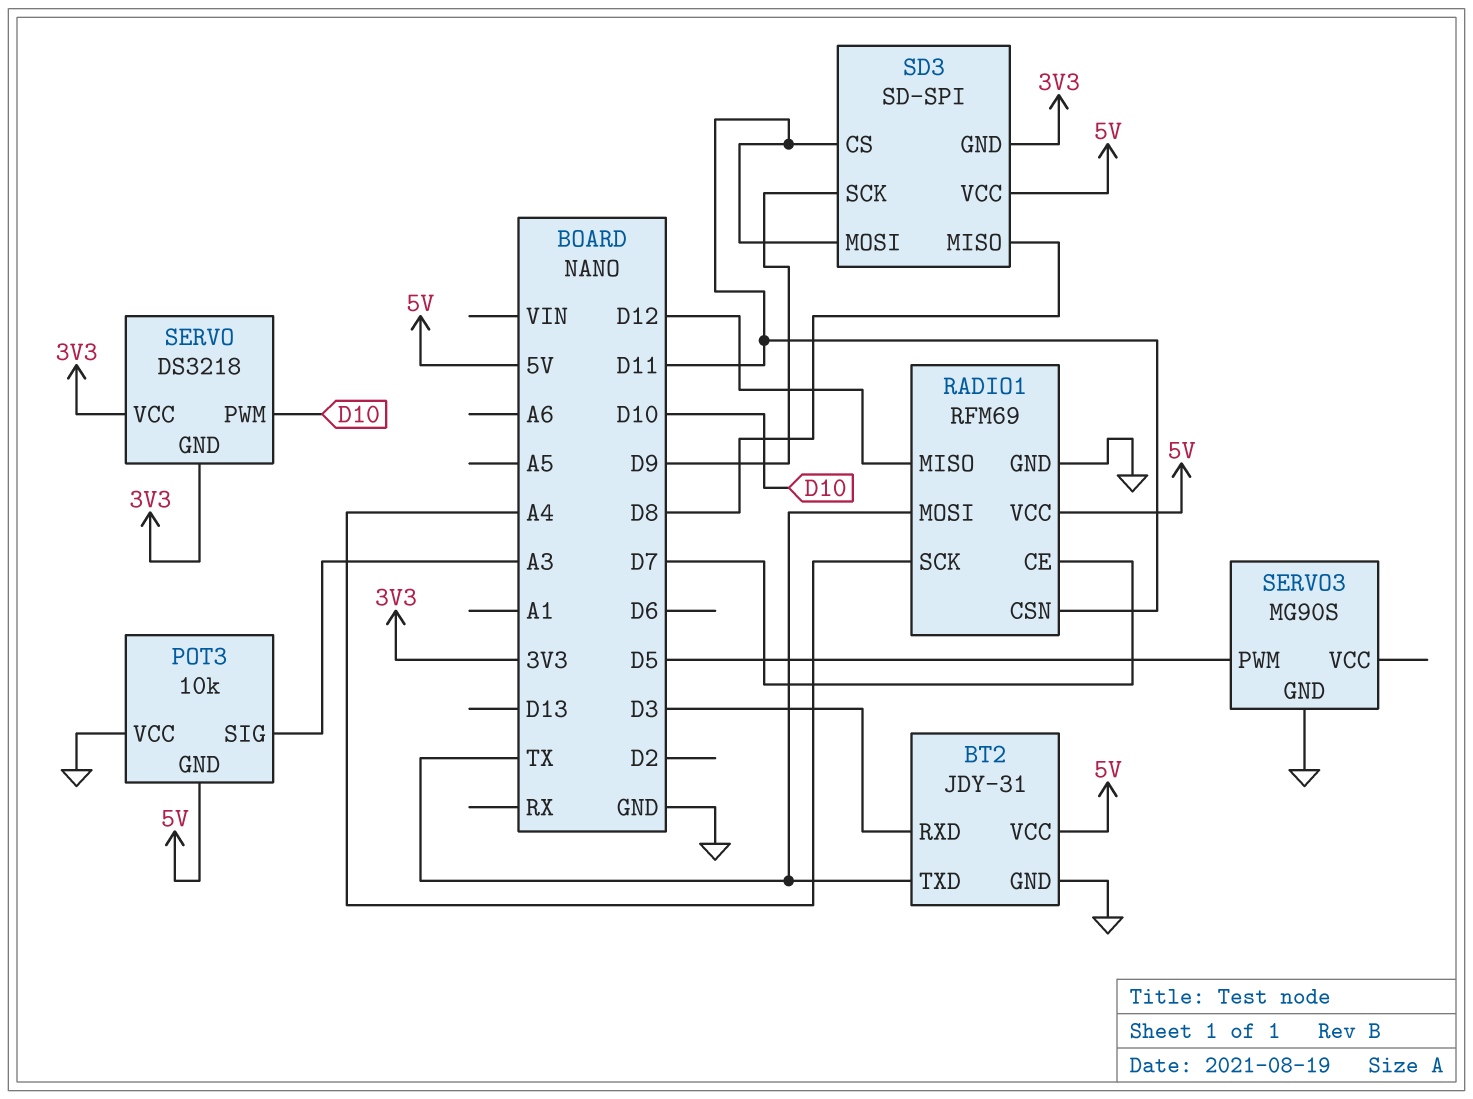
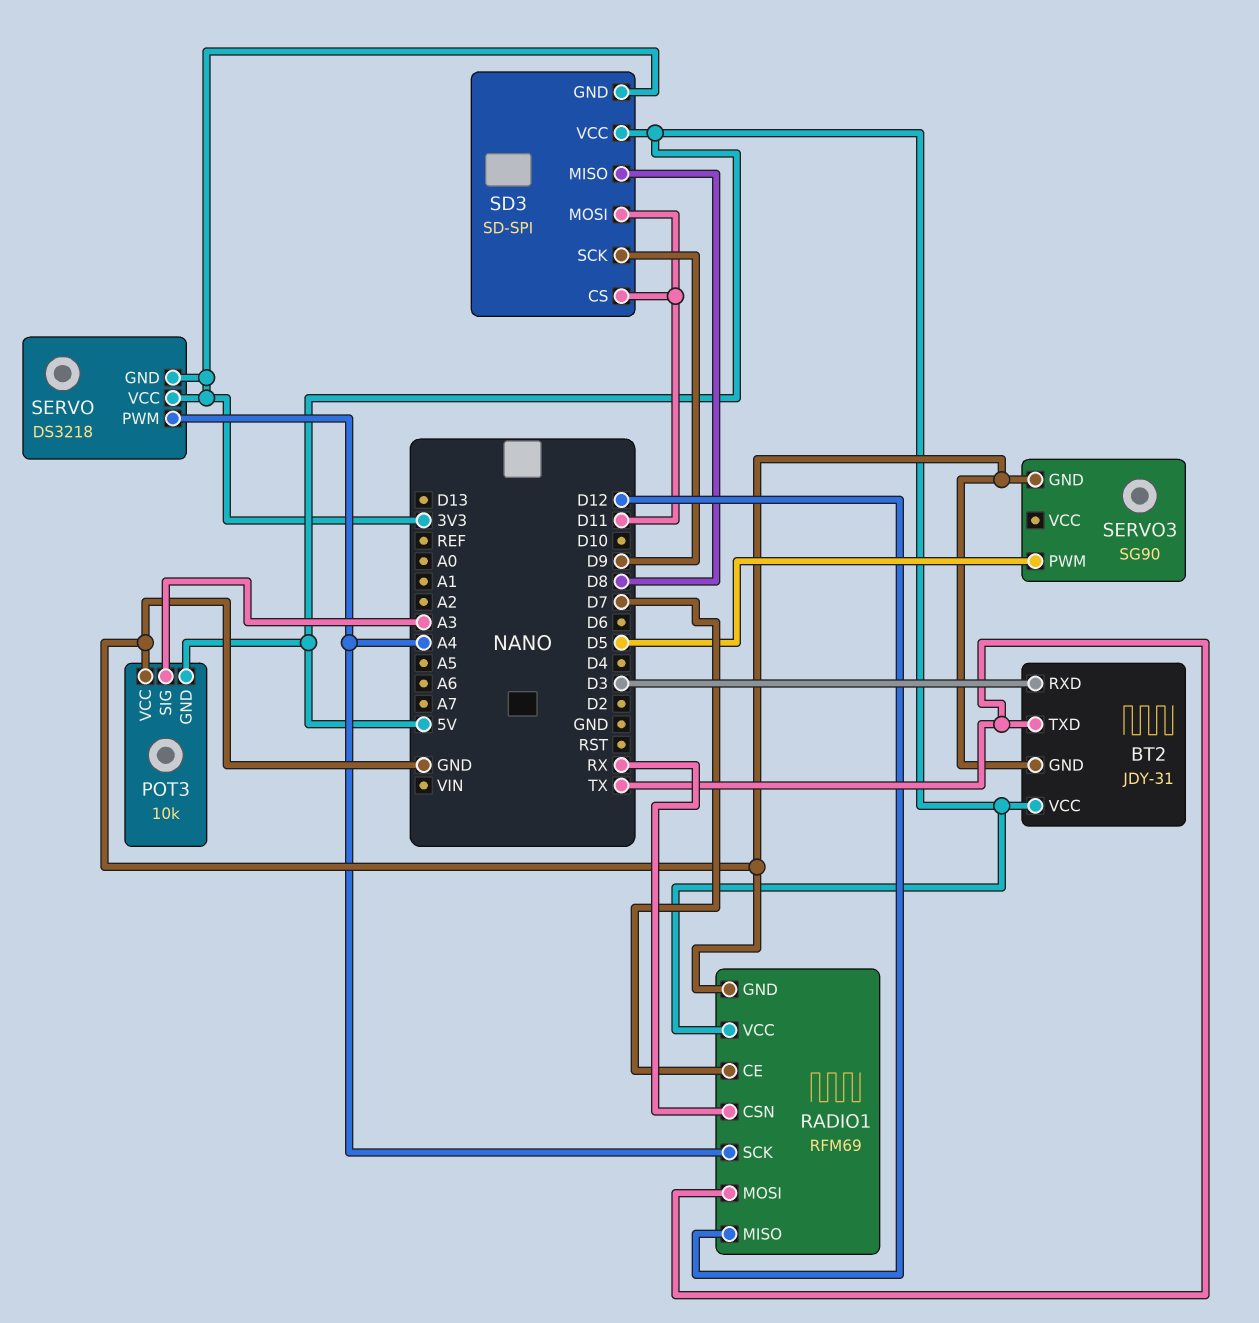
RADIO1 pin CSN: D11 -> RX
SERVO pin PWM: D10 -> A4
SERVO3: MG90S -> SG90

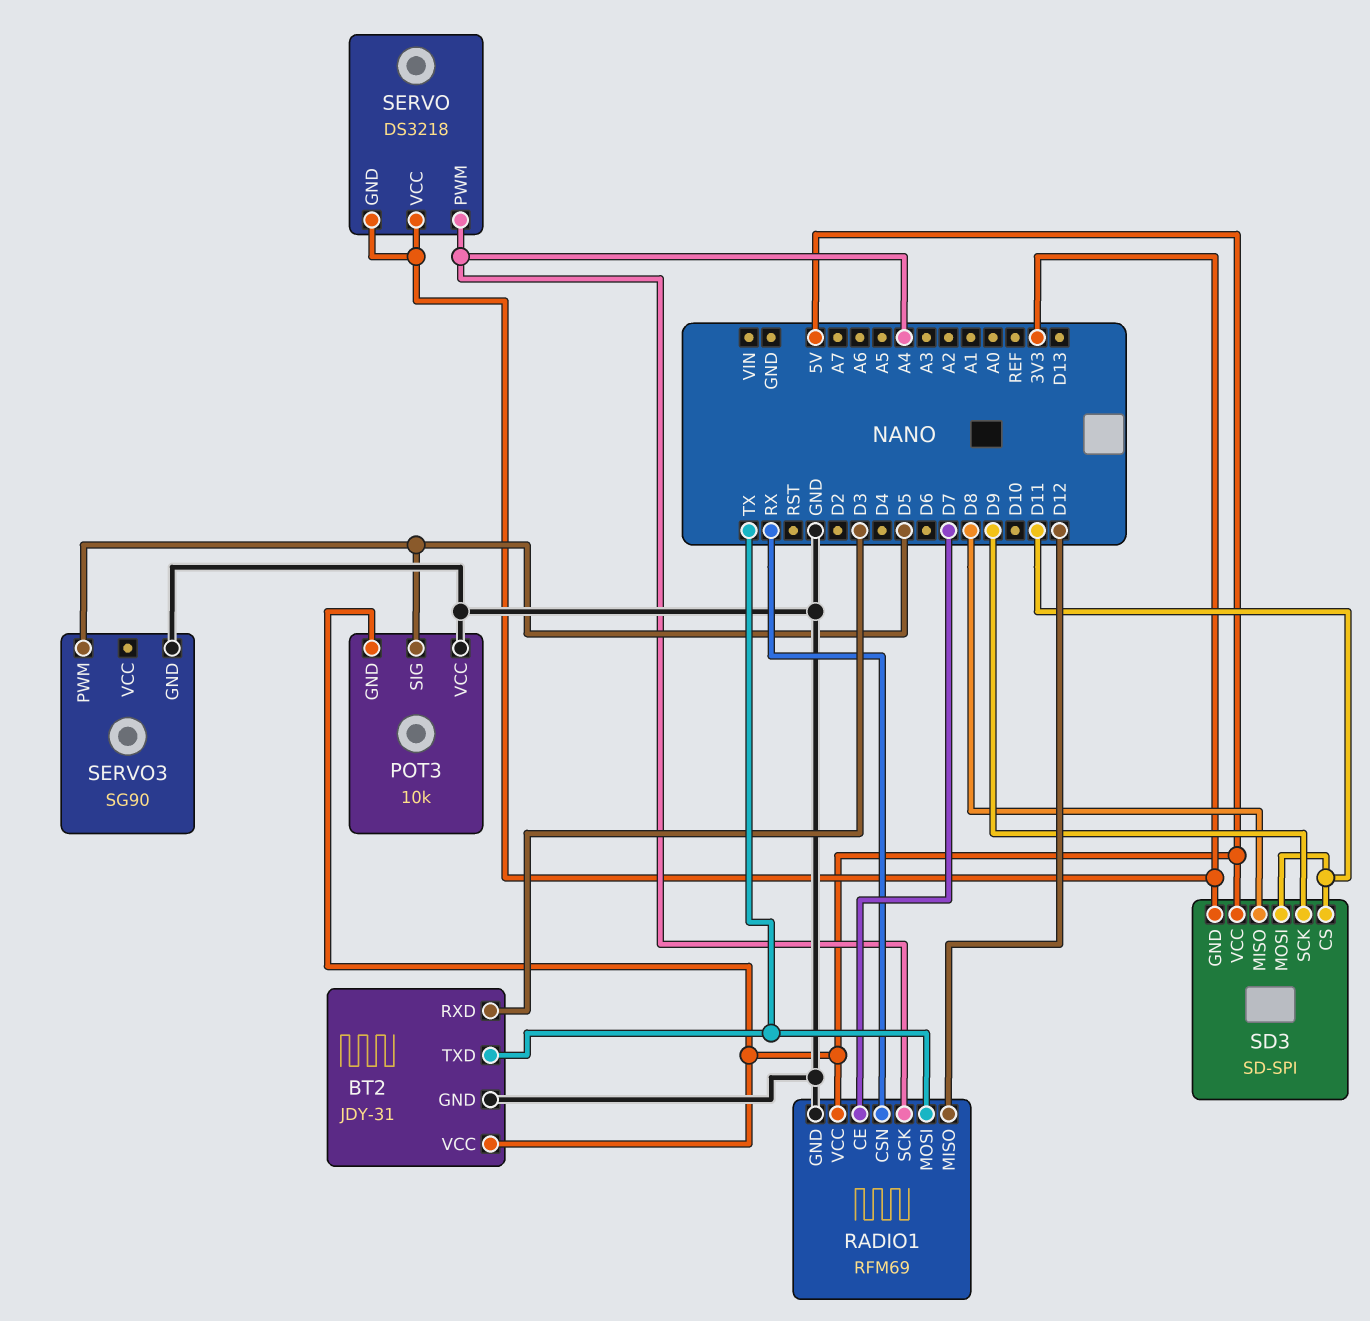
POT3 pin SIG: A3 -> D5

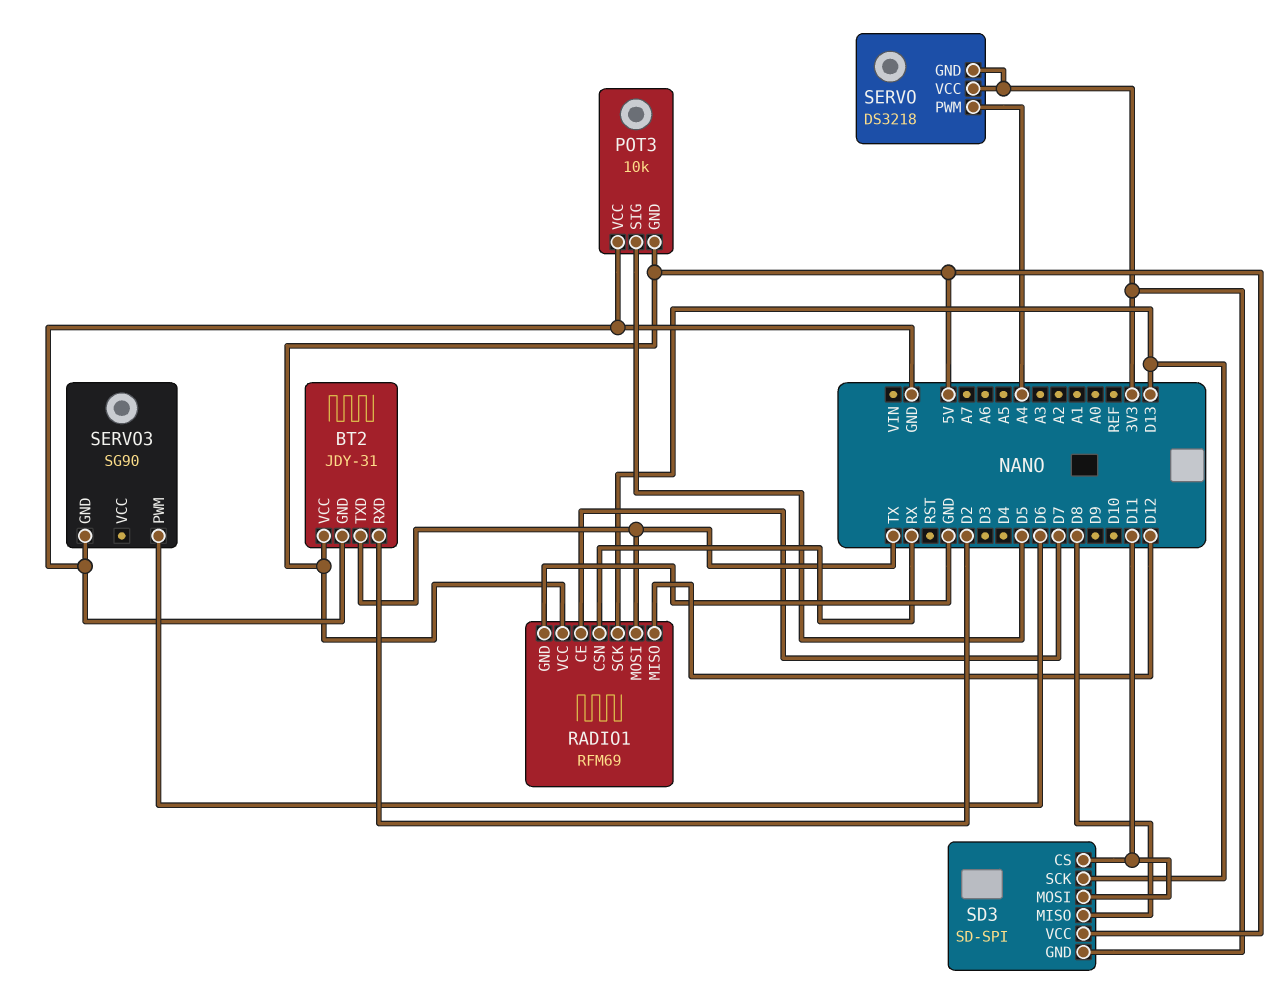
BT2 pin RXD: D3 -> D2
RADIO1 pin SCK: A4 -> D13
SD3 pin SCK: D9 -> D13
SERVO3 pin PWM: D5 -> D6

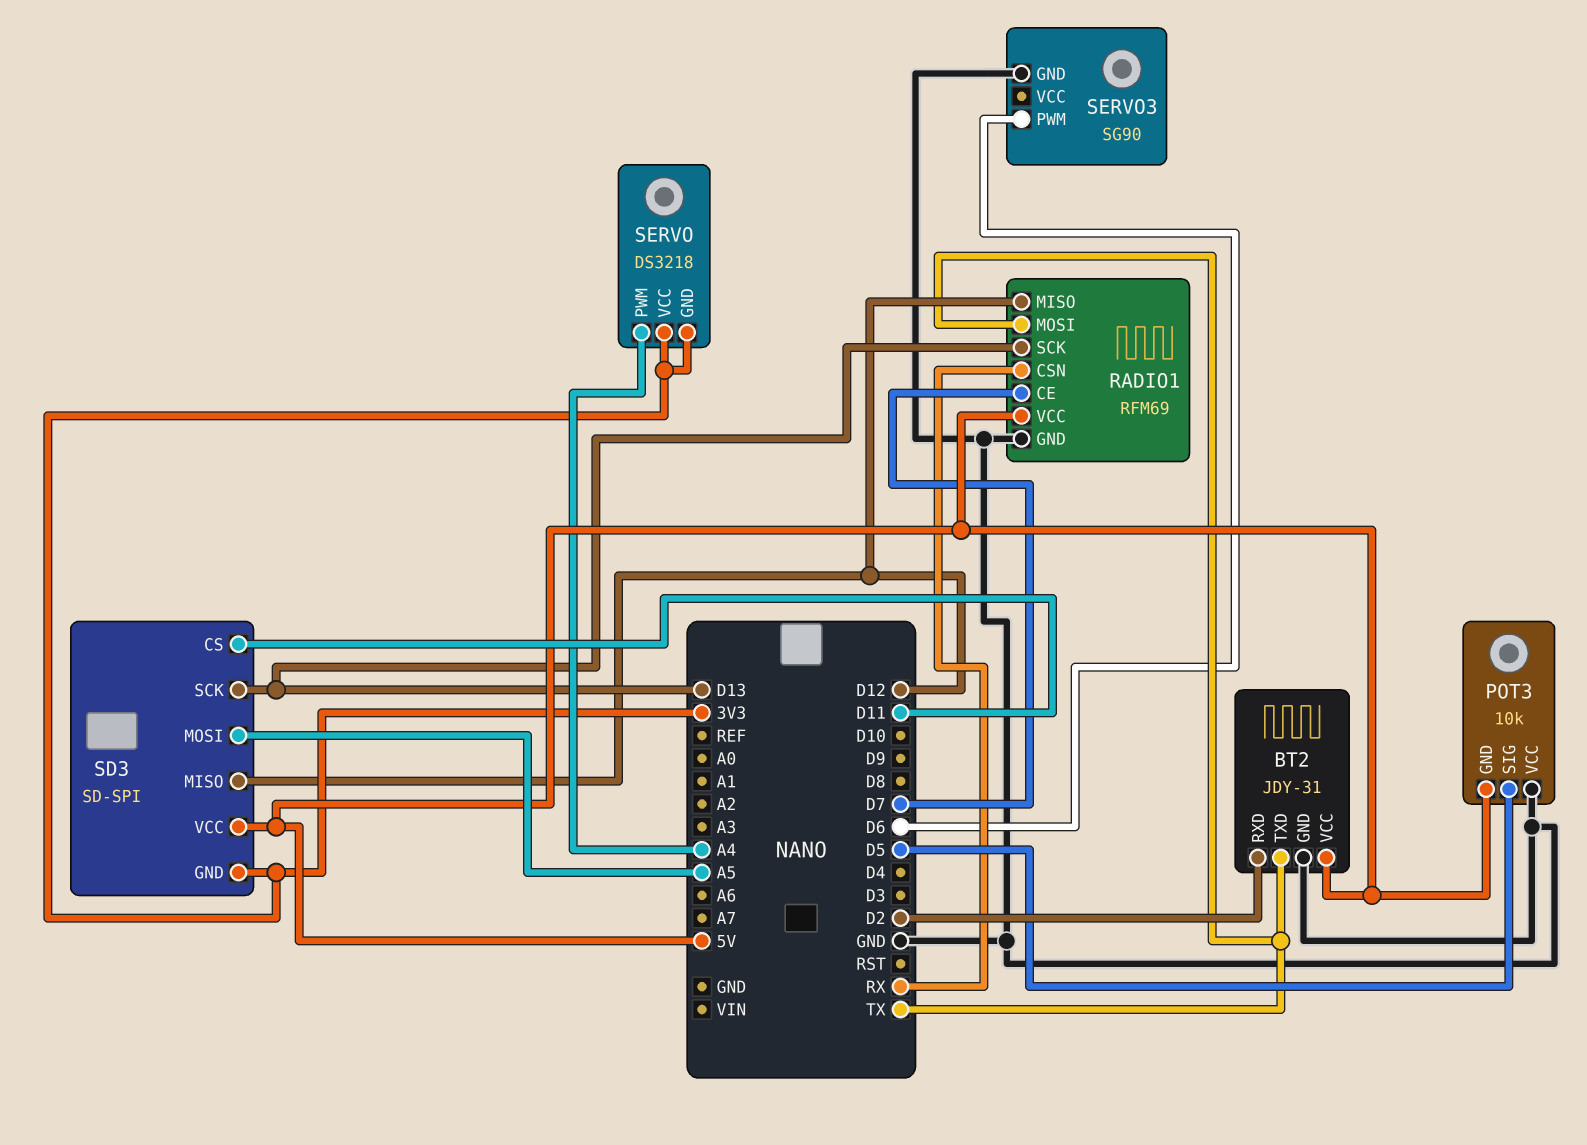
SD3 pin MISO: D8 -> D12
SD3 pin MOSI: D11 -> A5

